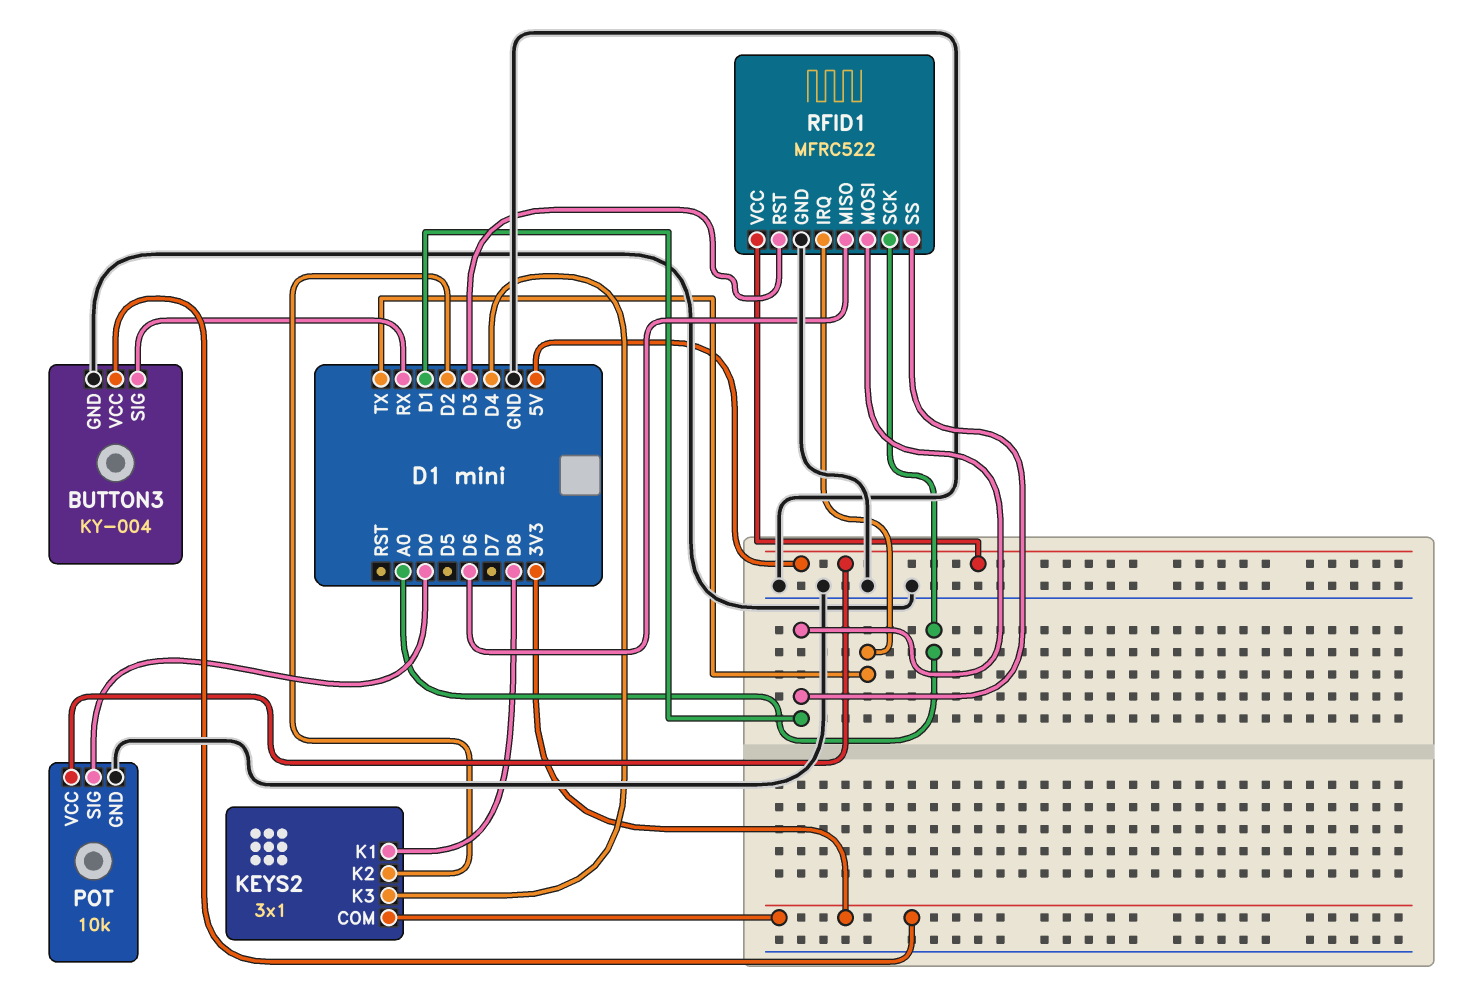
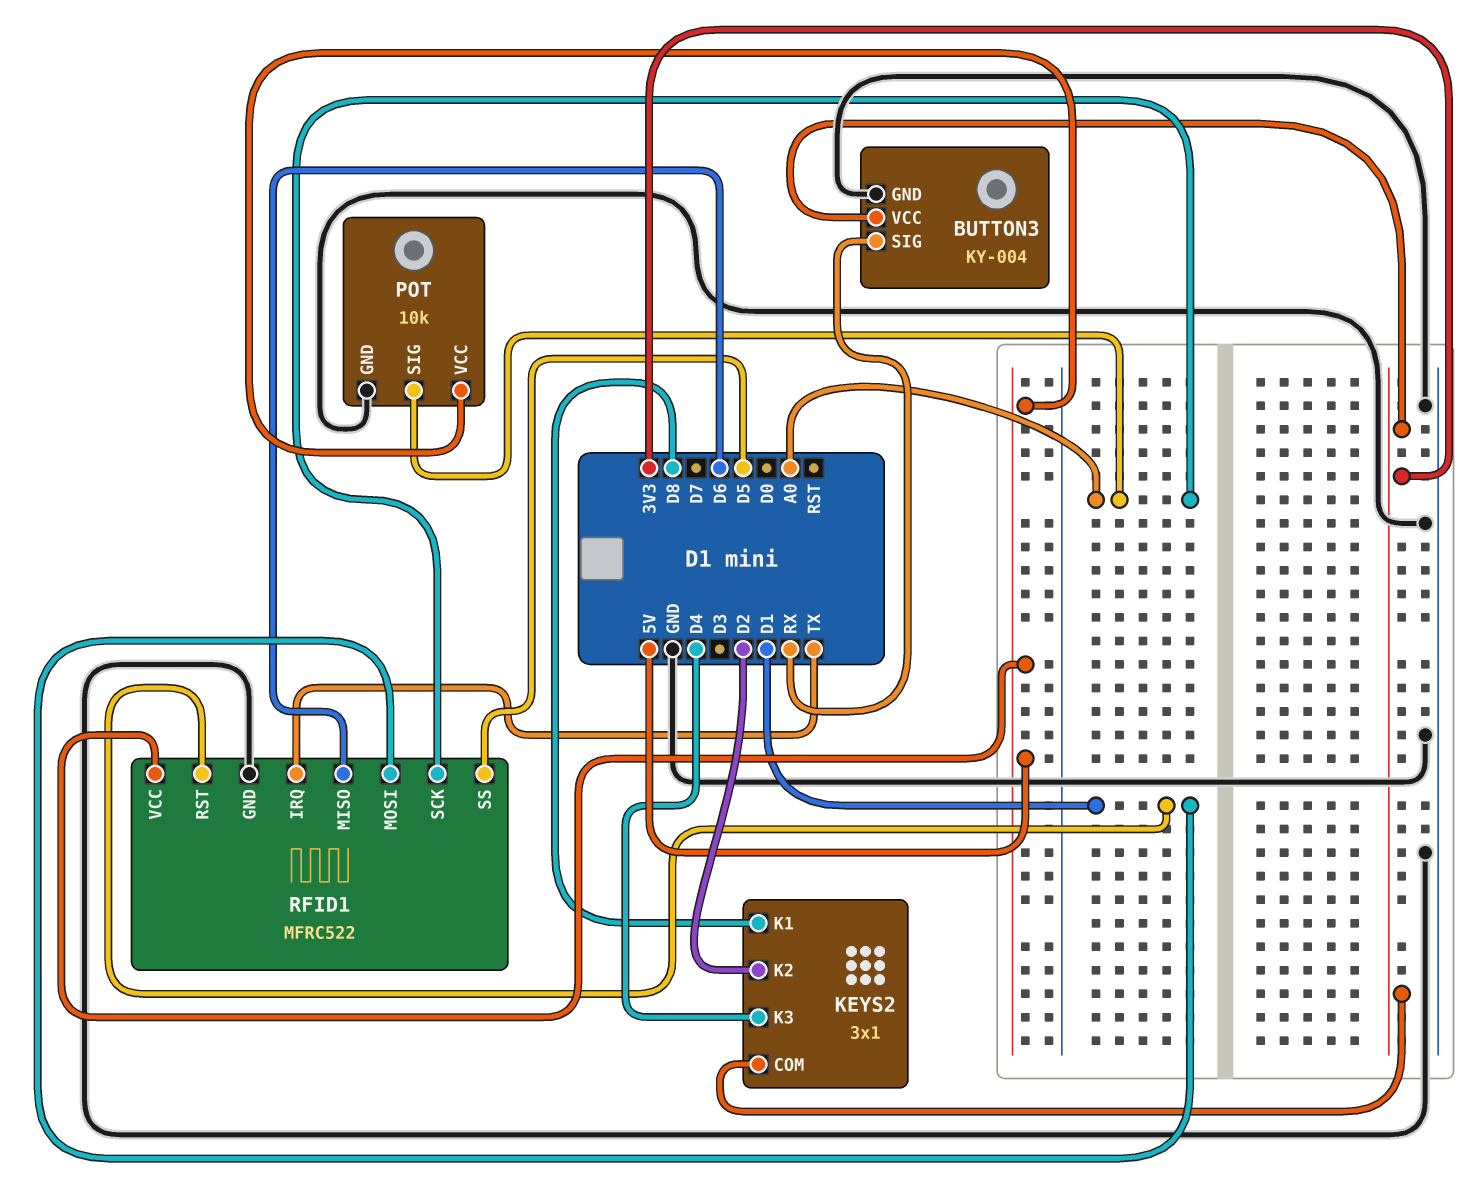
POT pin SIG: D0 -> A0
RFID1 pin RST: D3 -> D1
RFID1 pin SS: D1 -> D5

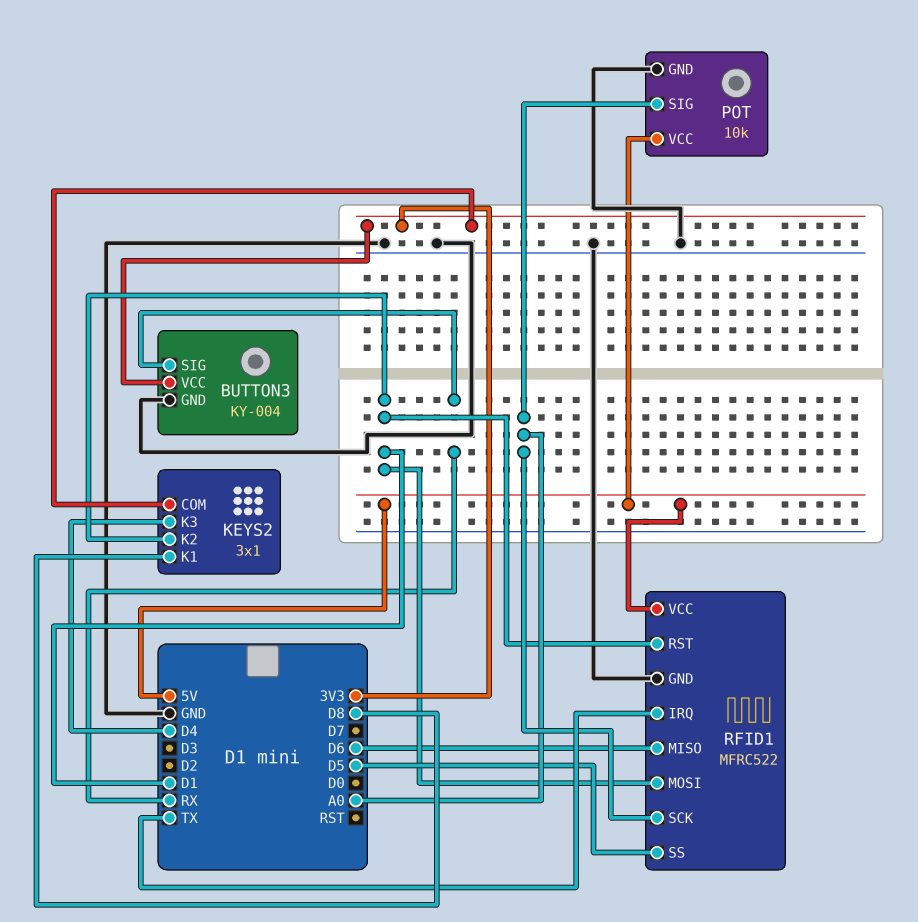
KEYS2 pin K2: D2 -> D1

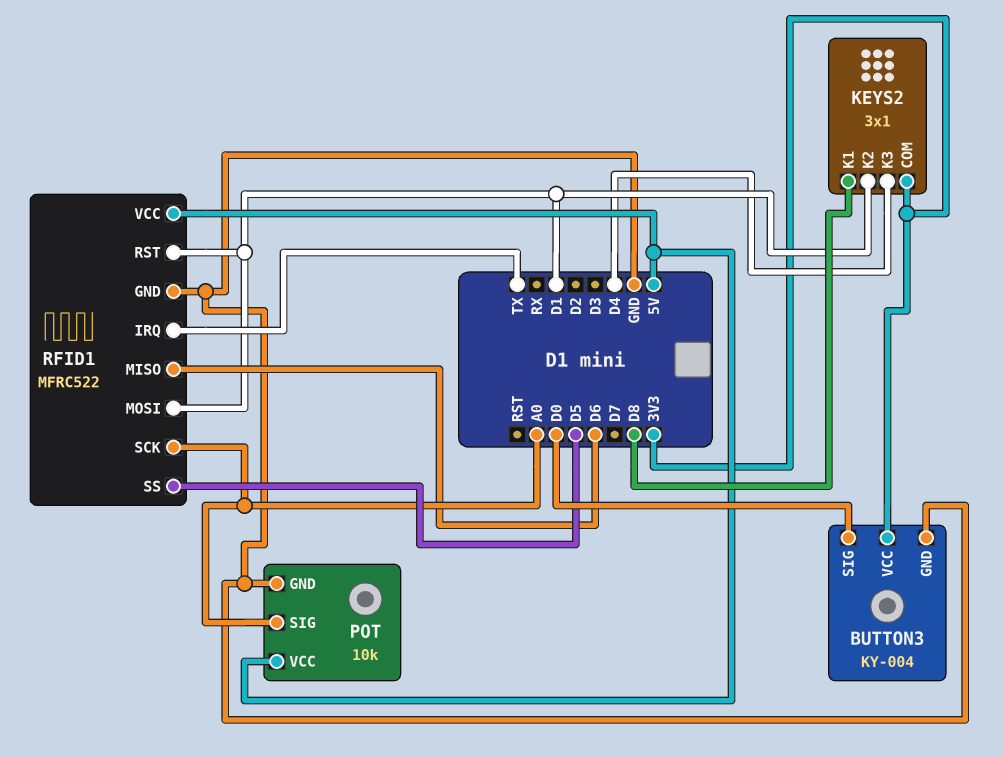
BUTTON3 pin SIG: RX -> D0

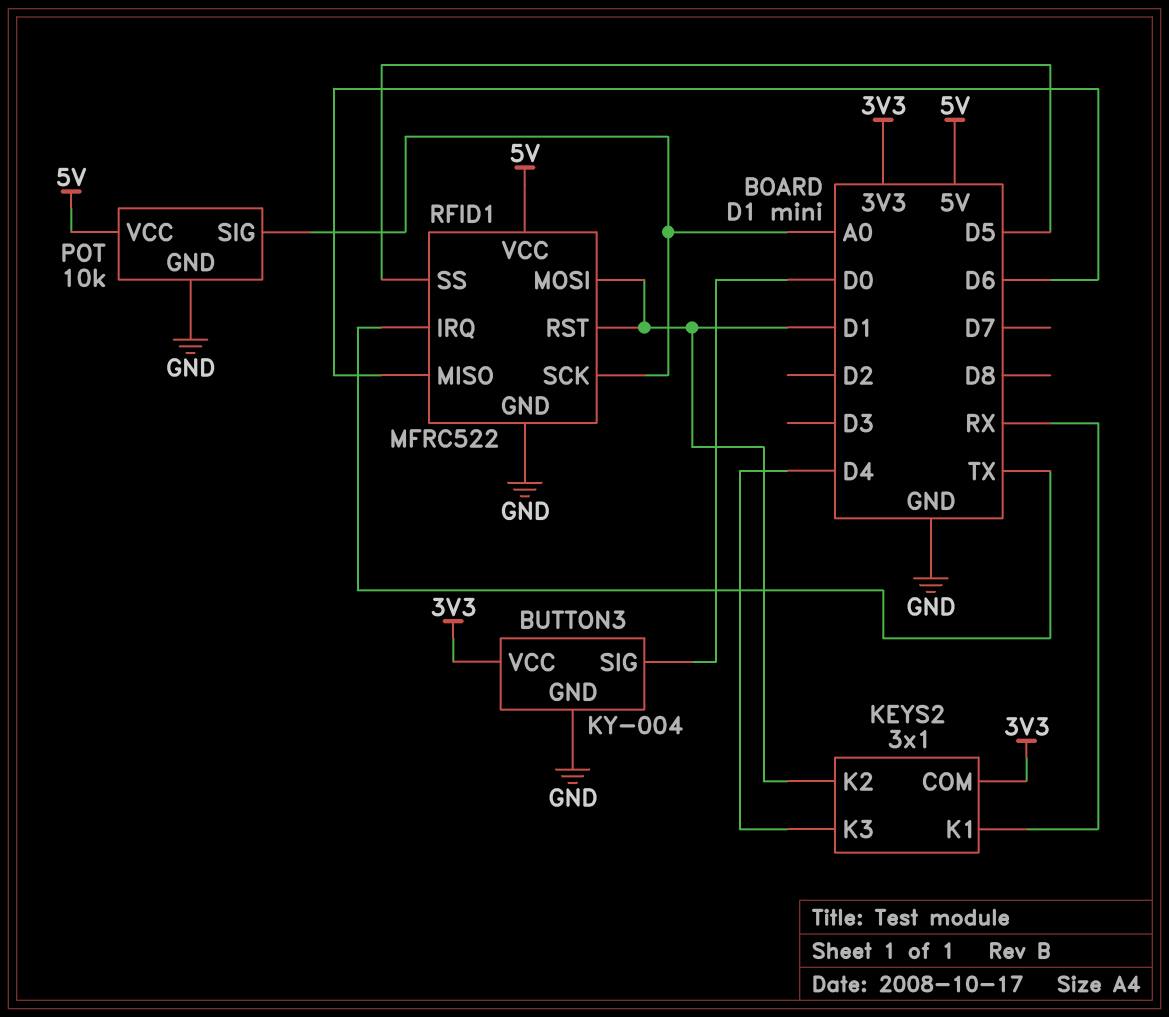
KEYS2 pin K1: D8 -> RX

